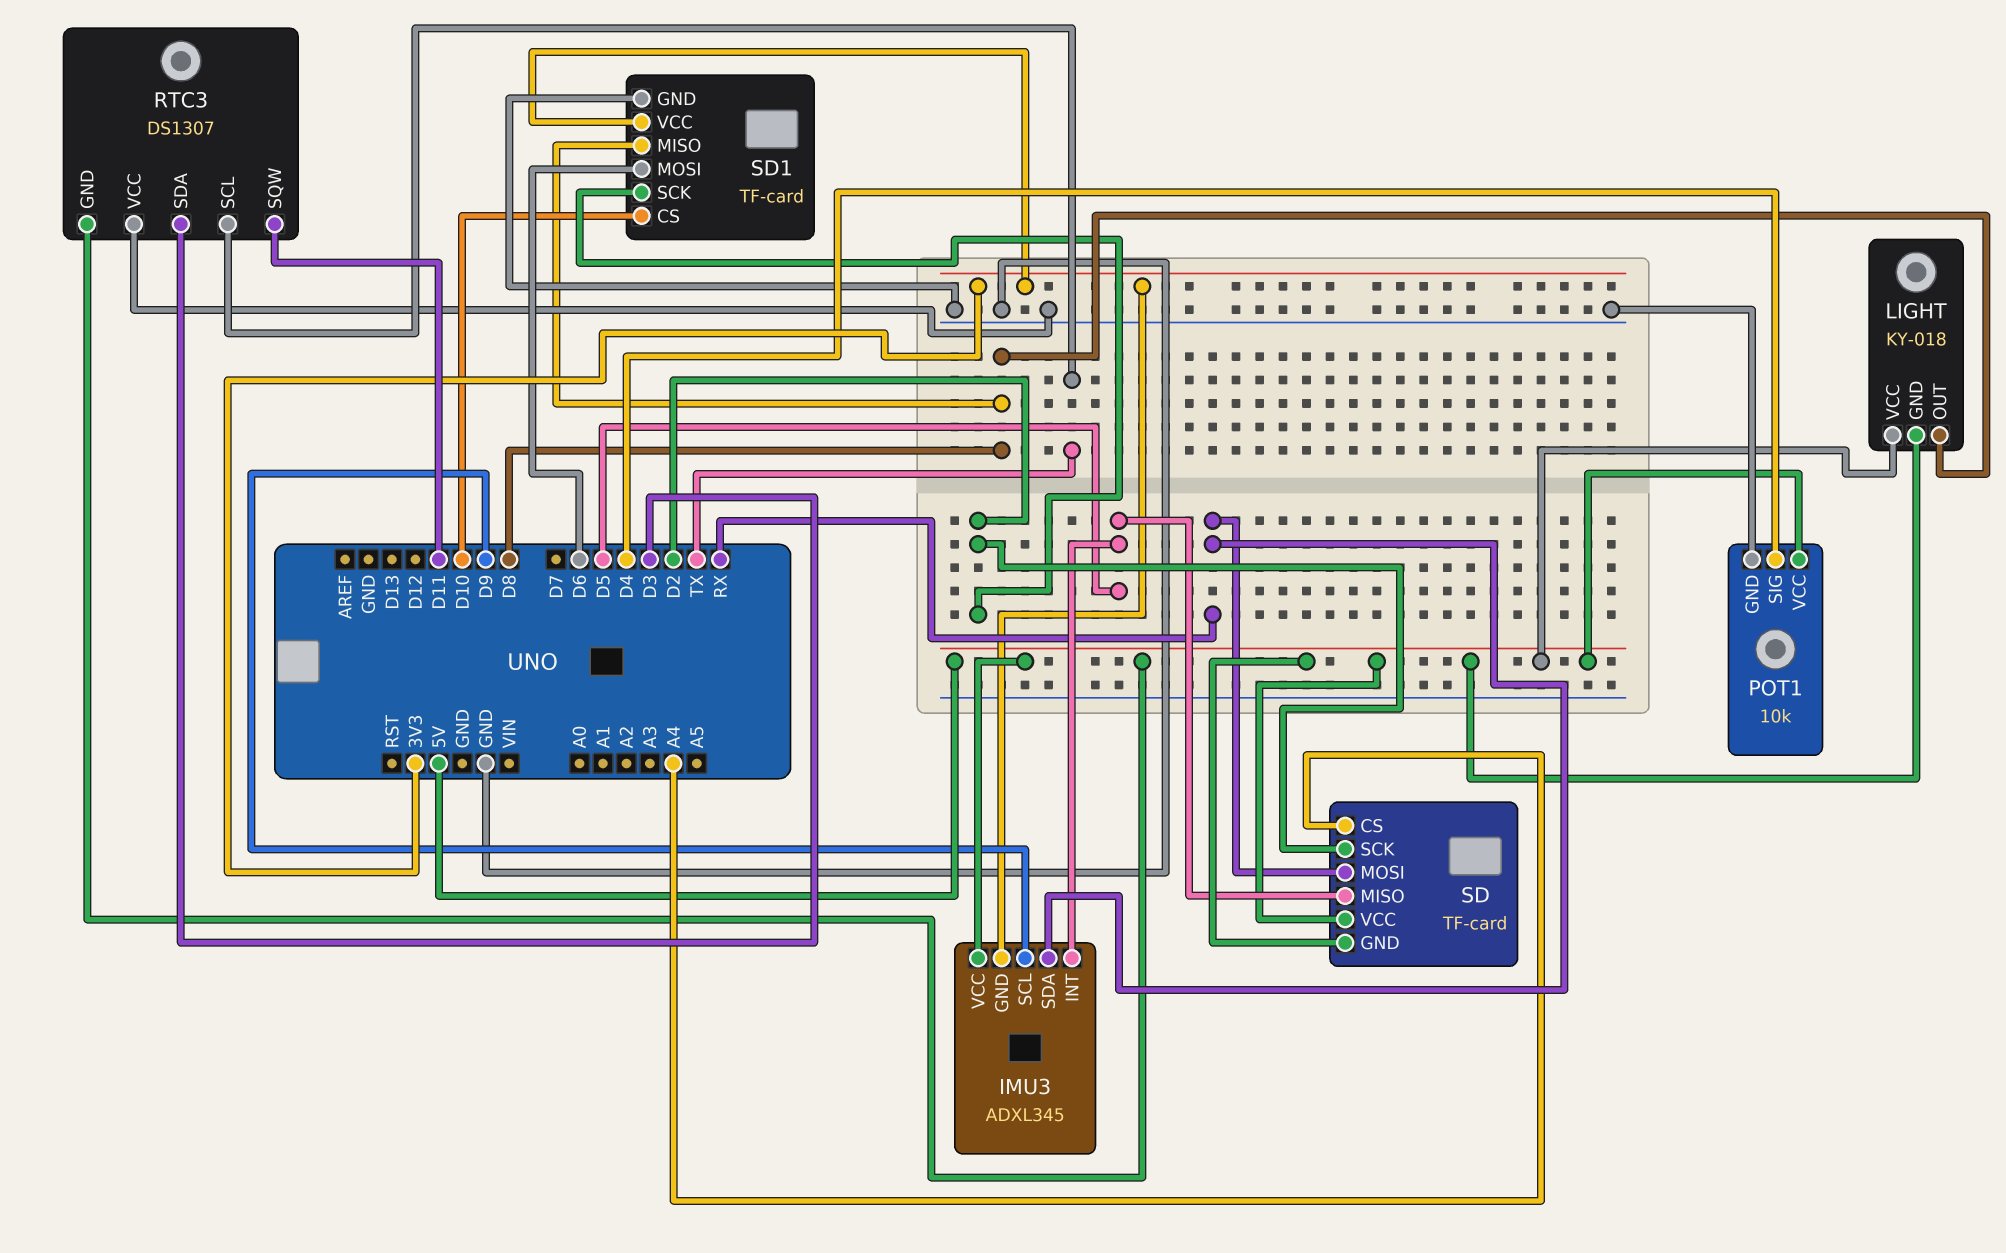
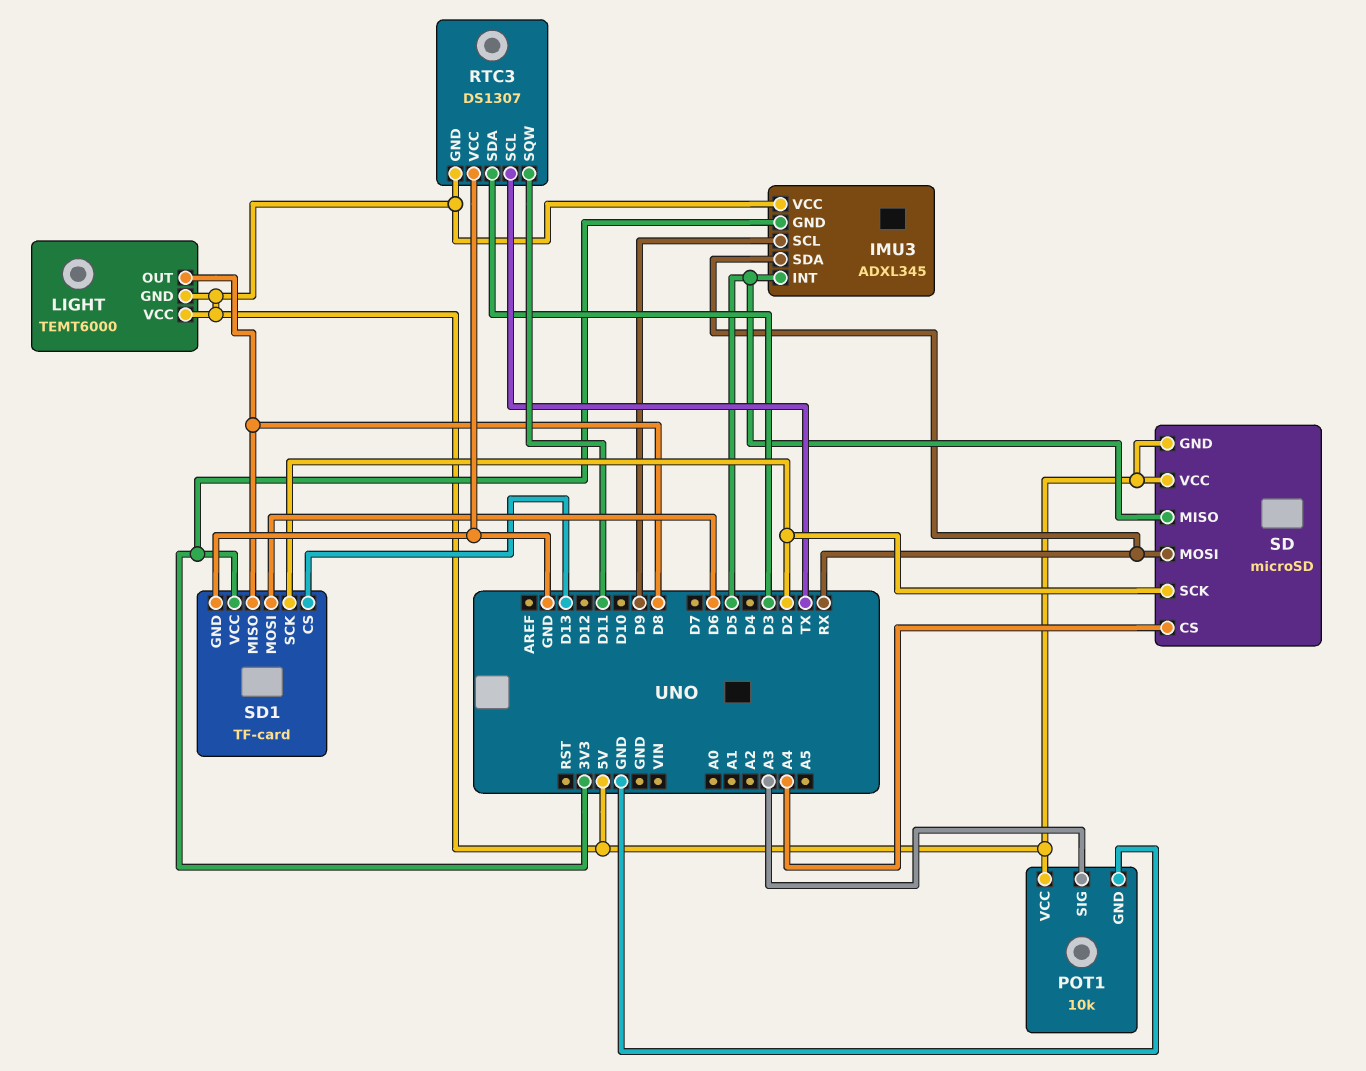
LIGHT: KY-018 -> TEMT6000
POT1 pin SIG: D4 -> A3
SD: TF-card -> microSD
SD1 pin CS: D10 -> D13

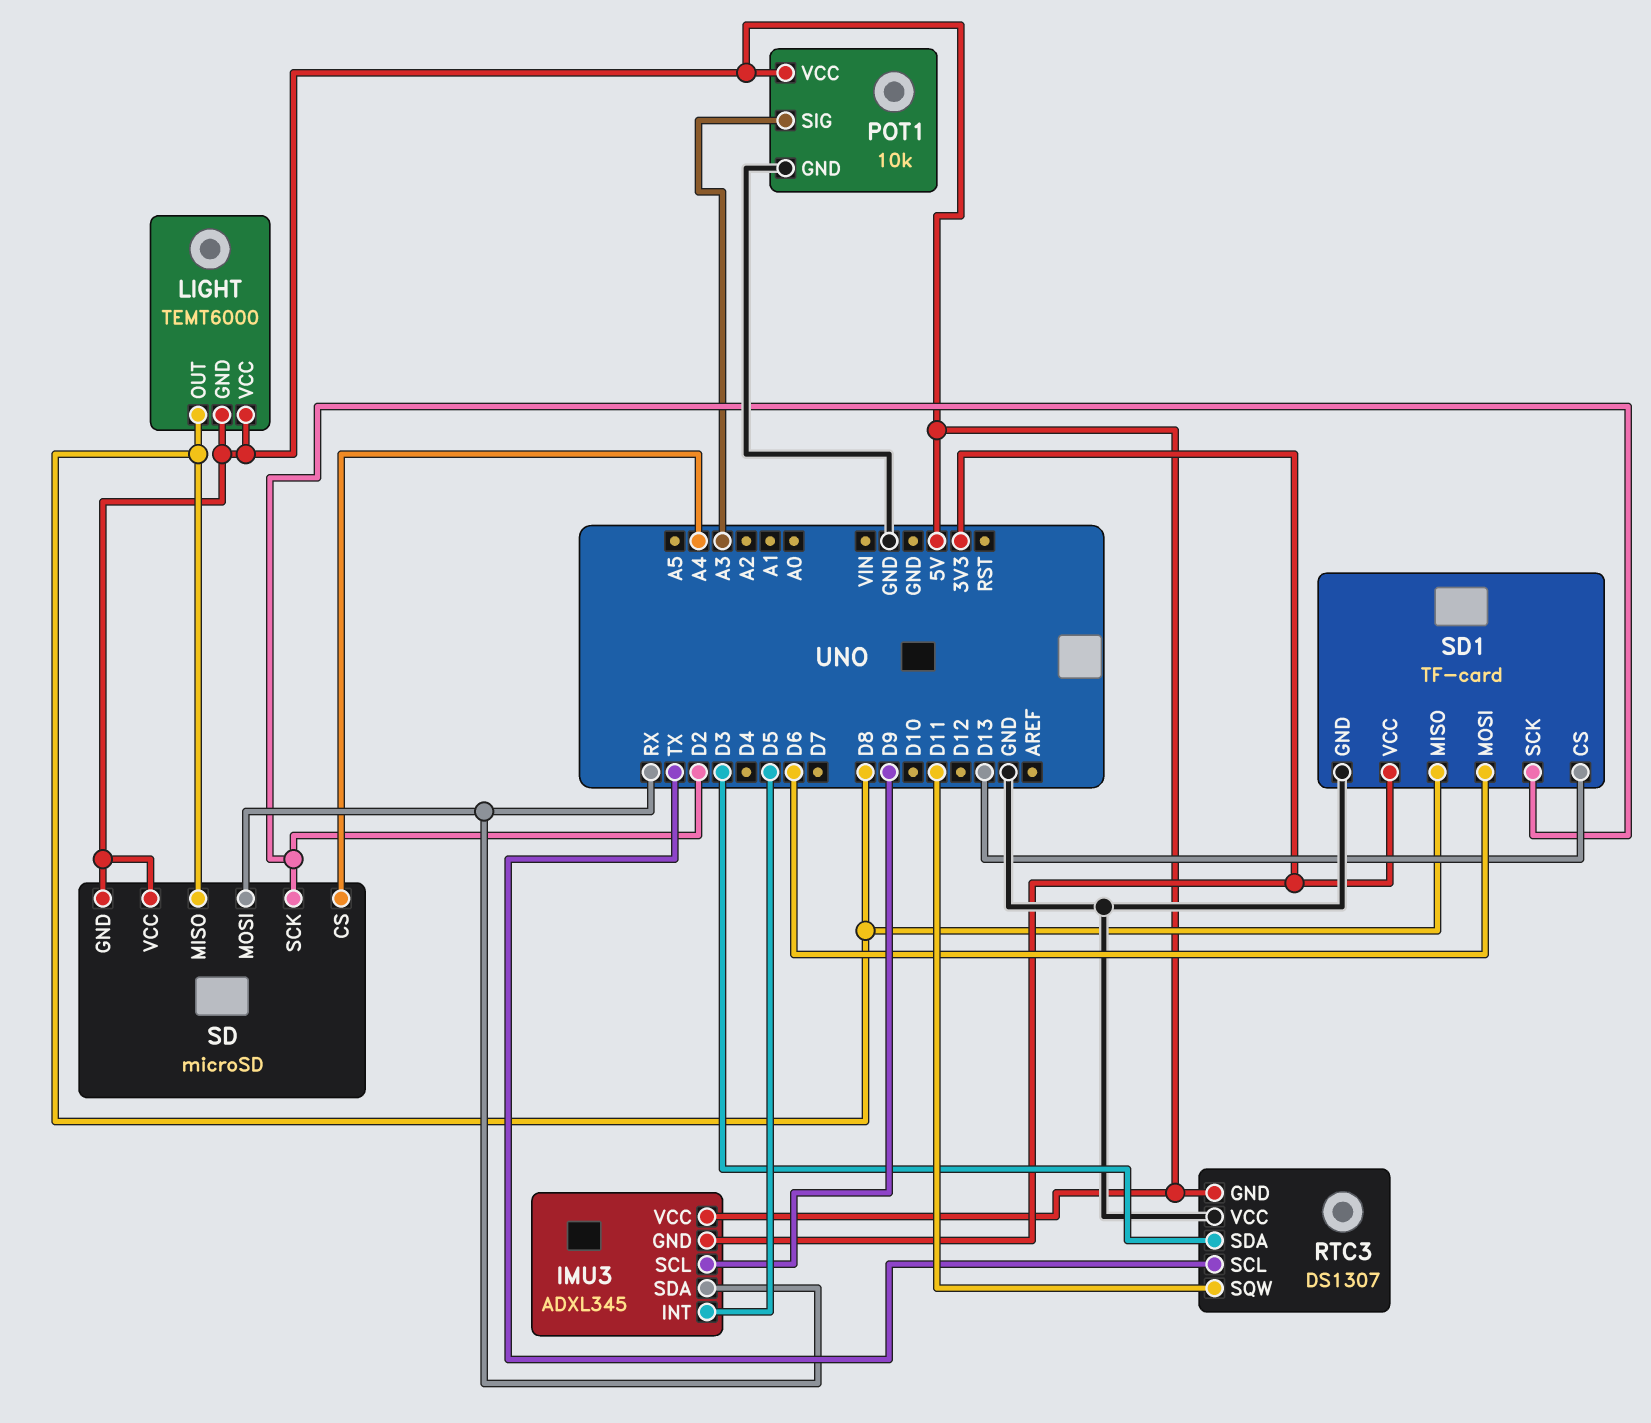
SD pin MISO: D5 -> D8

